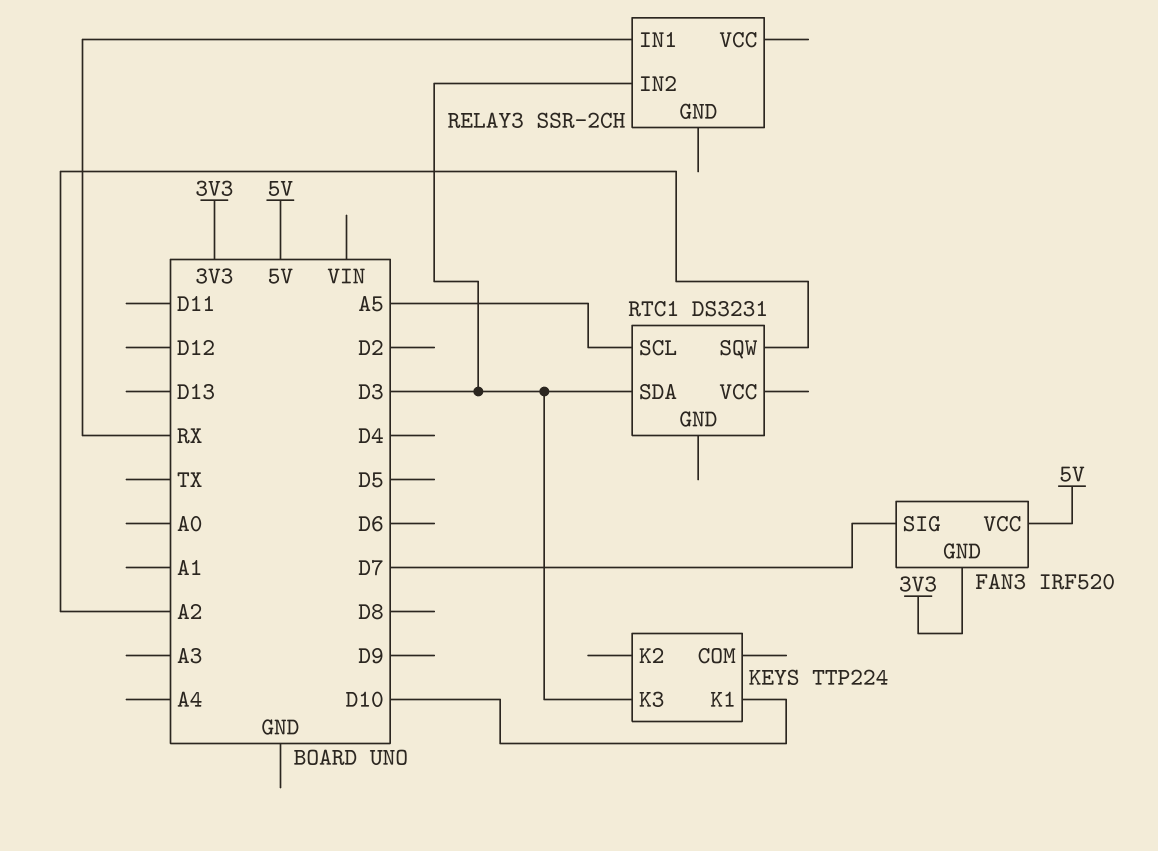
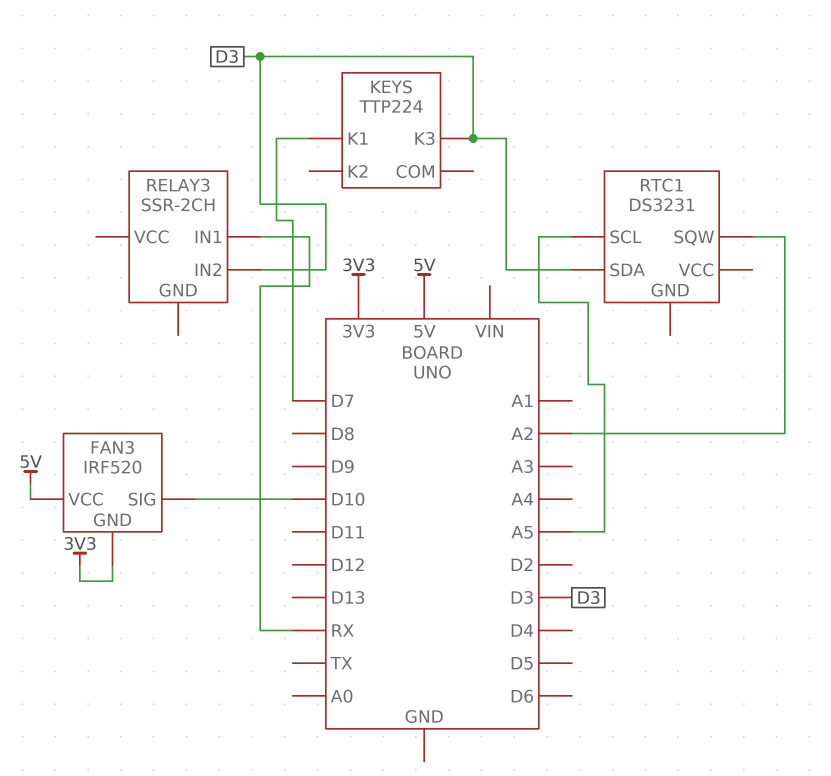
FAN3 pin SIG: D7 -> D10
KEYS pin K1: D10 -> D7

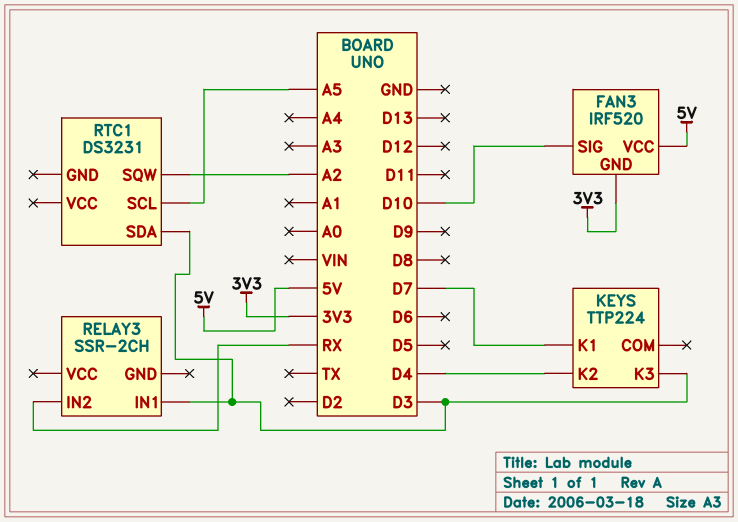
KEYS pin K2: none -> D4
RELAY3 pin IN1: RX -> D3
RELAY3 pin IN2: D3 -> RX

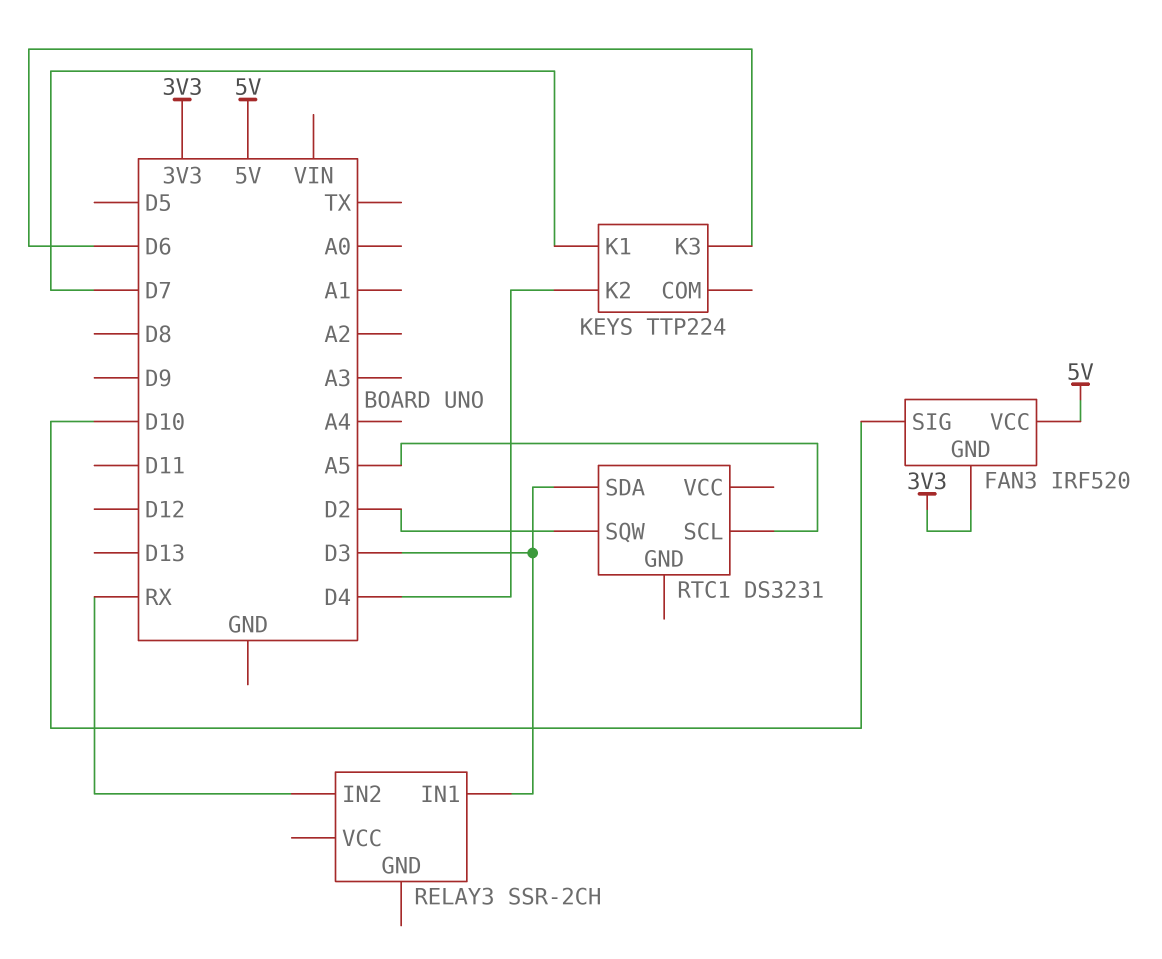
KEYS pin K3: D3 -> D6
RTC1 pin SQW: A2 -> D2

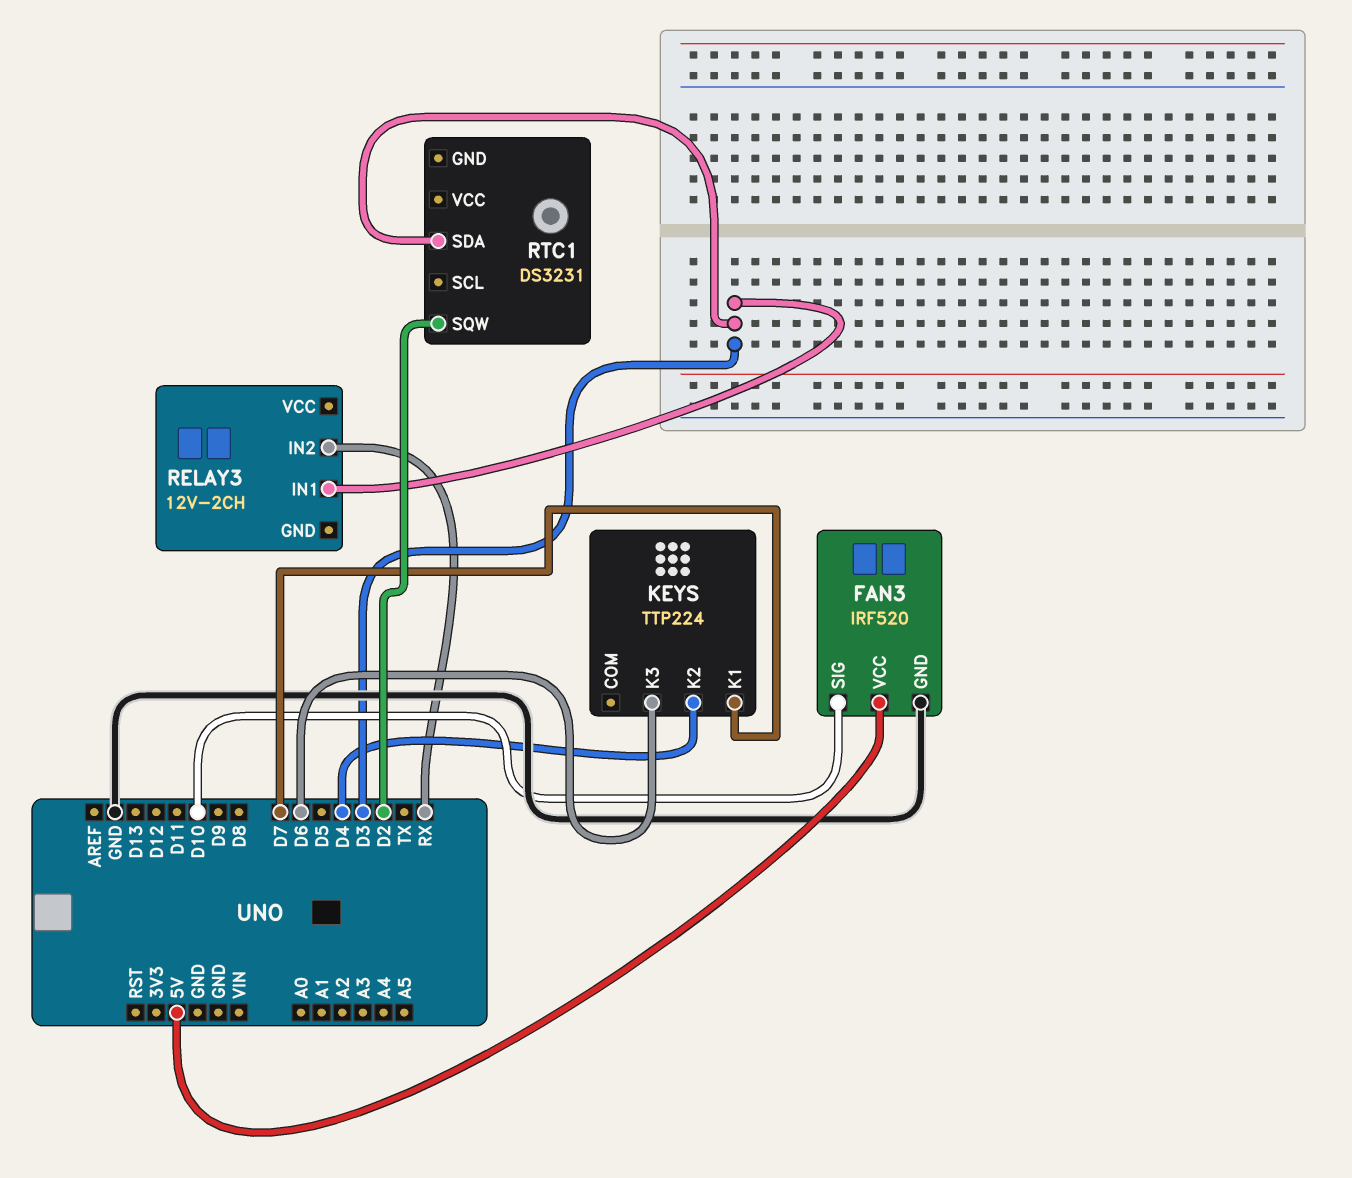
FAN3 pin GND: 3V3 -> GND
RELAY3: SSR-2CH -> 12V-2CH
RTC1 pin SCL: A5 -> none

